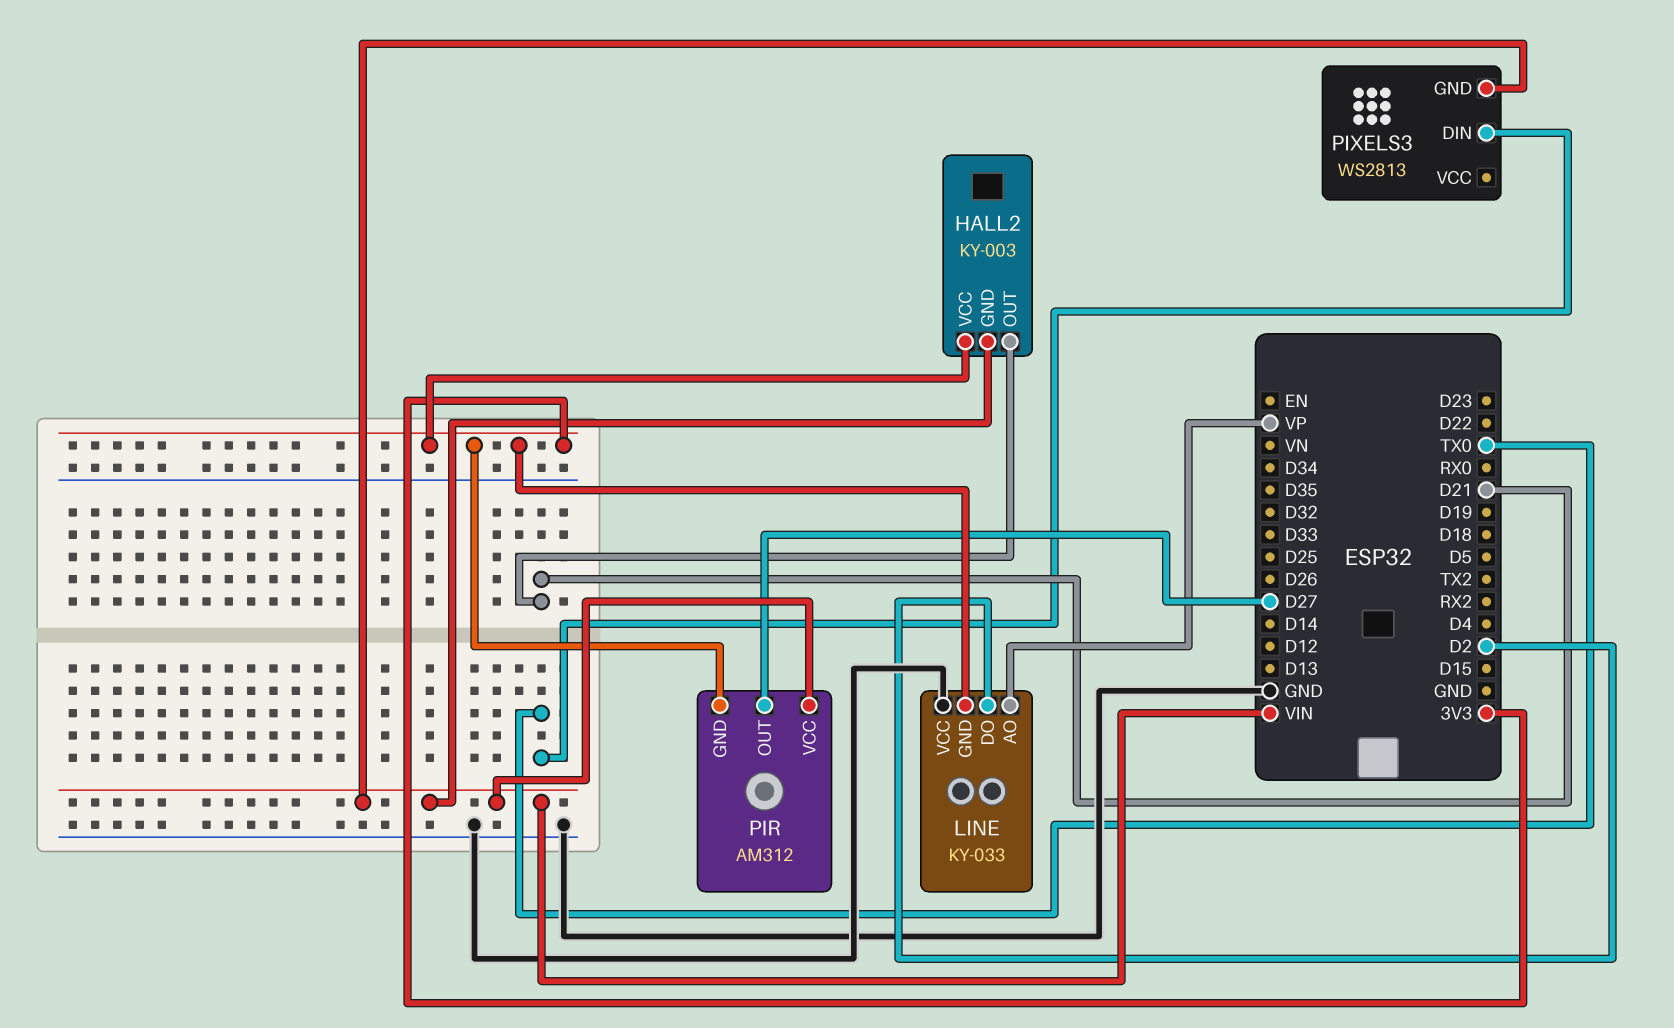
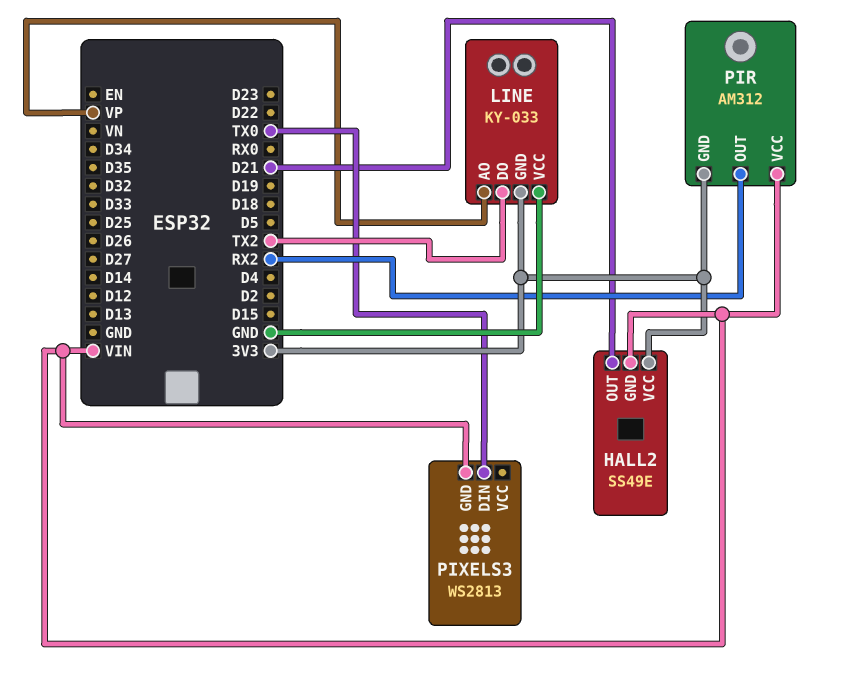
HALL2: KY-003 -> SS49E
LINE pin DO: D2 -> TX2
PIR pin OUT: D27 -> RX2

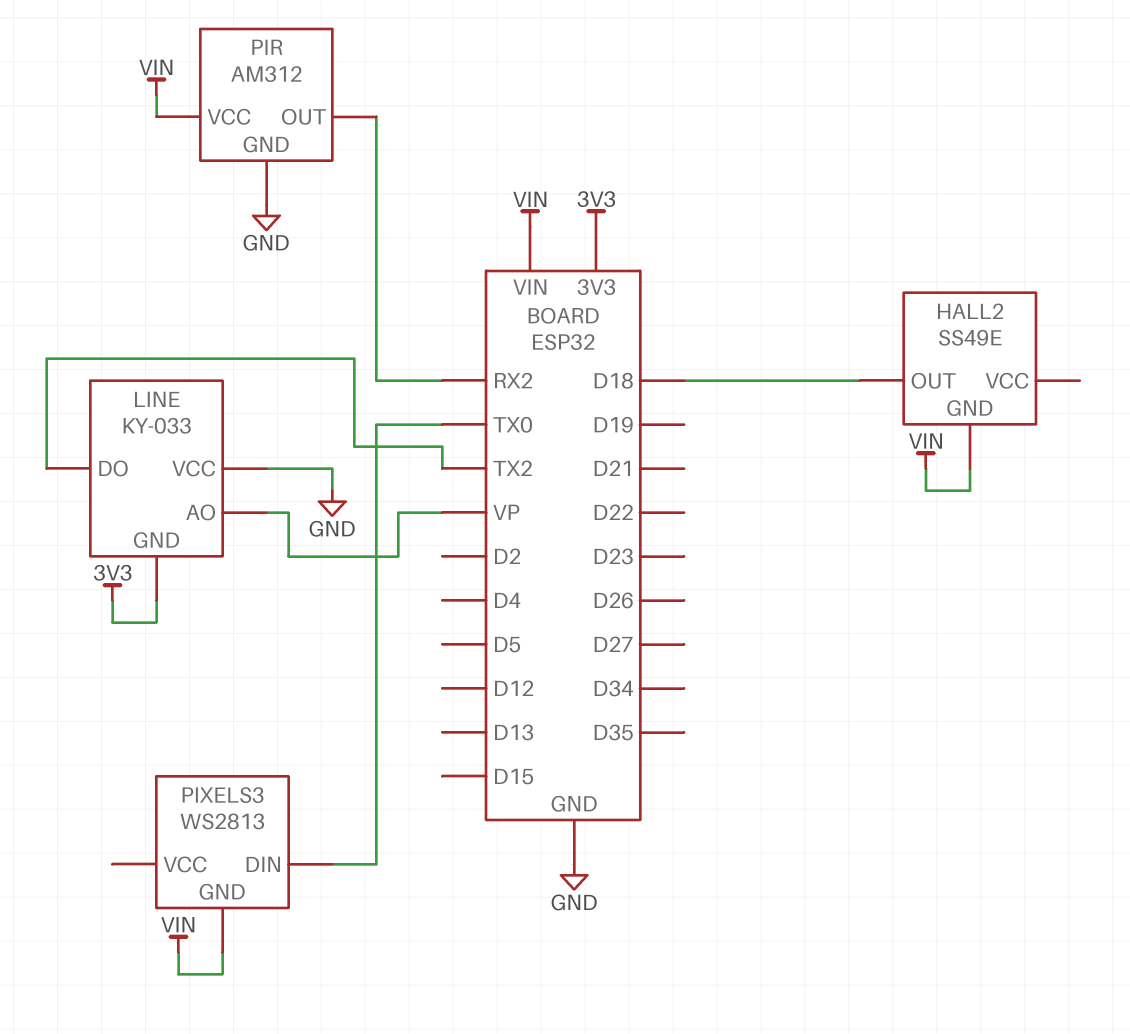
HALL2 pin OUT: D21 -> D18
HALL2 pin VCC: 3V3 -> none
PIR pin GND: 3V3 -> GND

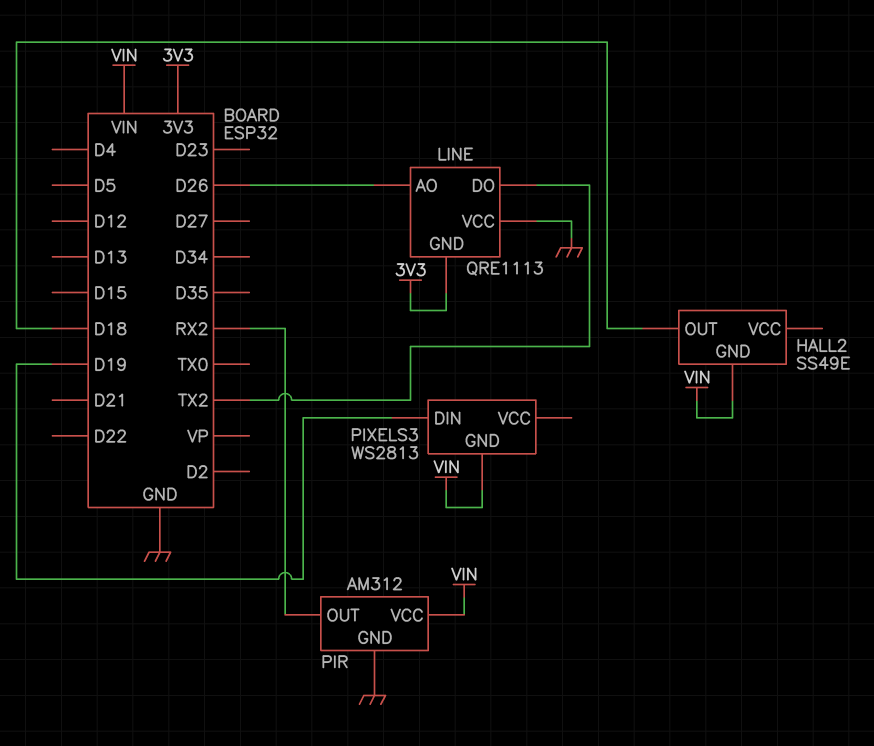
LINE: KY-033 -> QRE1113
LINE pin AO: VP -> D26
PIXELS3 pin DIN: TX0 -> D19

